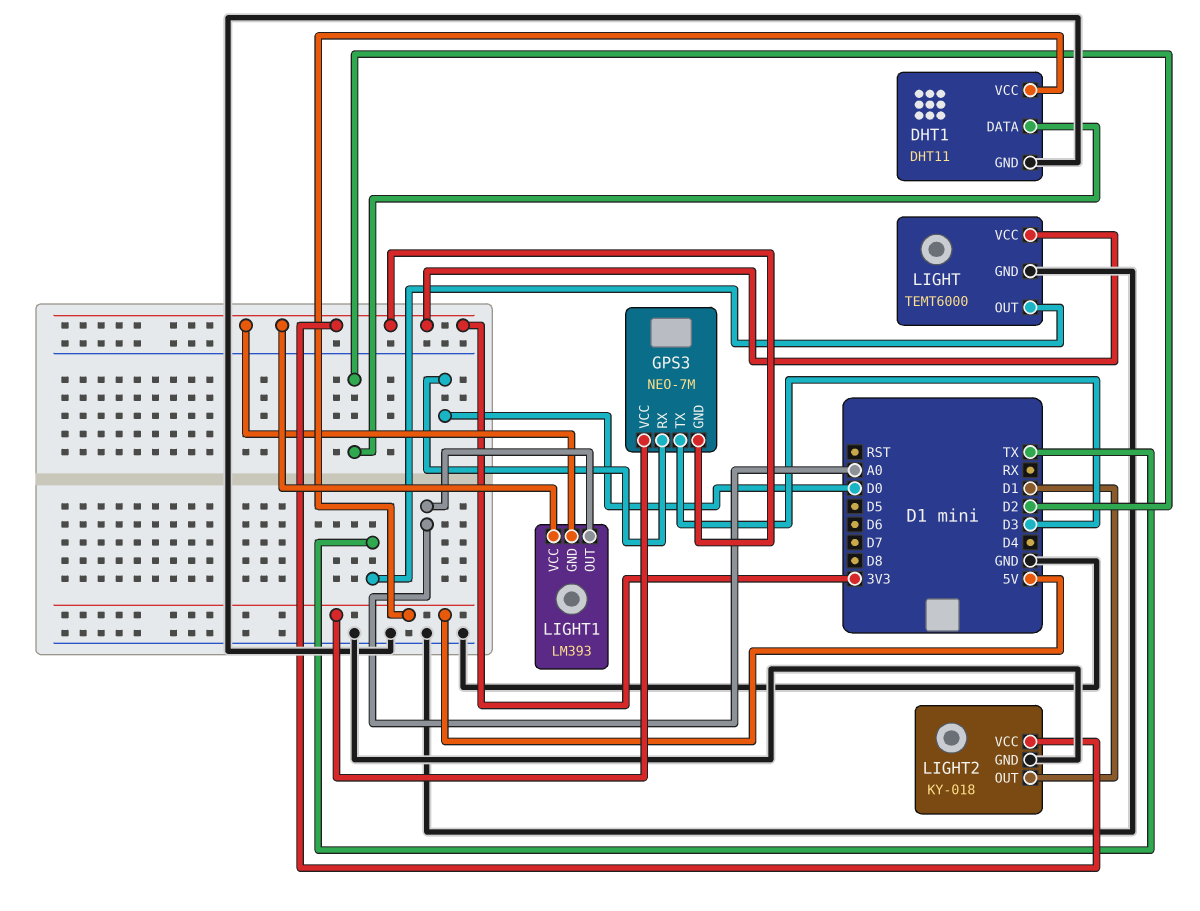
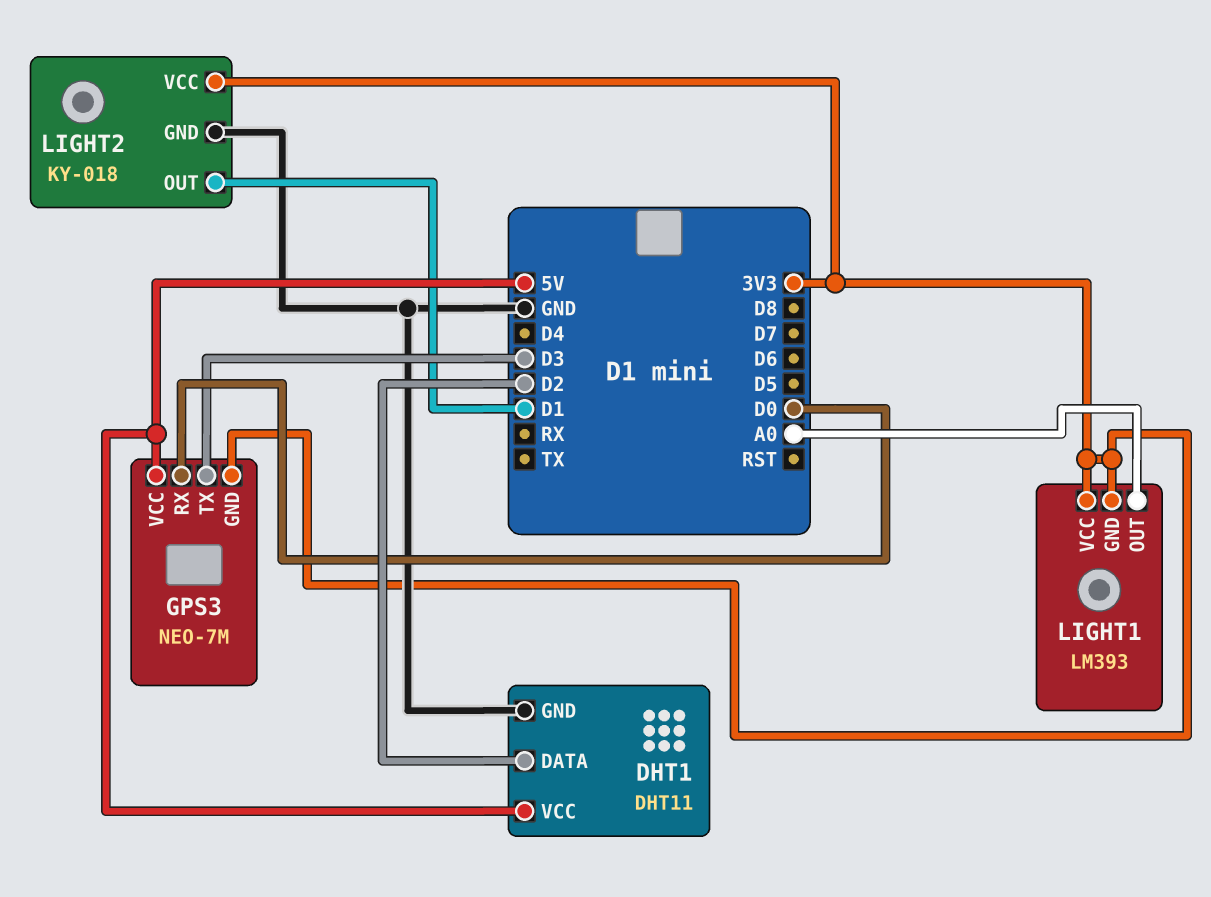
LIGHT: TEMT6000 -> none
LIGHT pin GND: GND -> none
LIGHT pin OUT: TX -> none
LIGHT pin VCC: 3V3 -> none

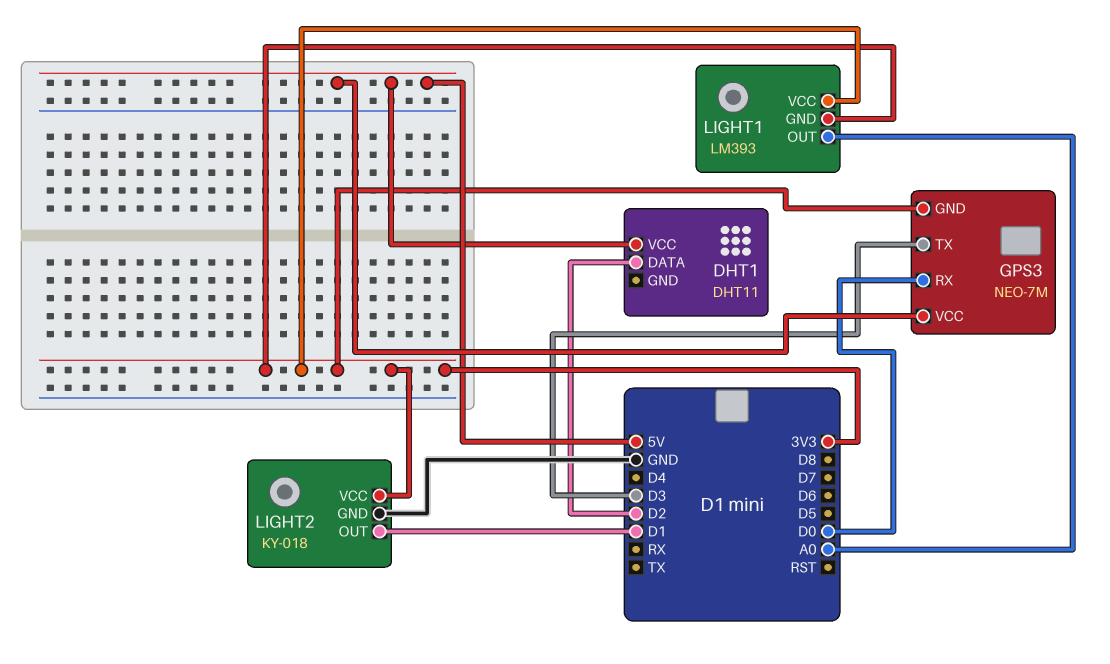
DHT1 pin GND: GND -> none

